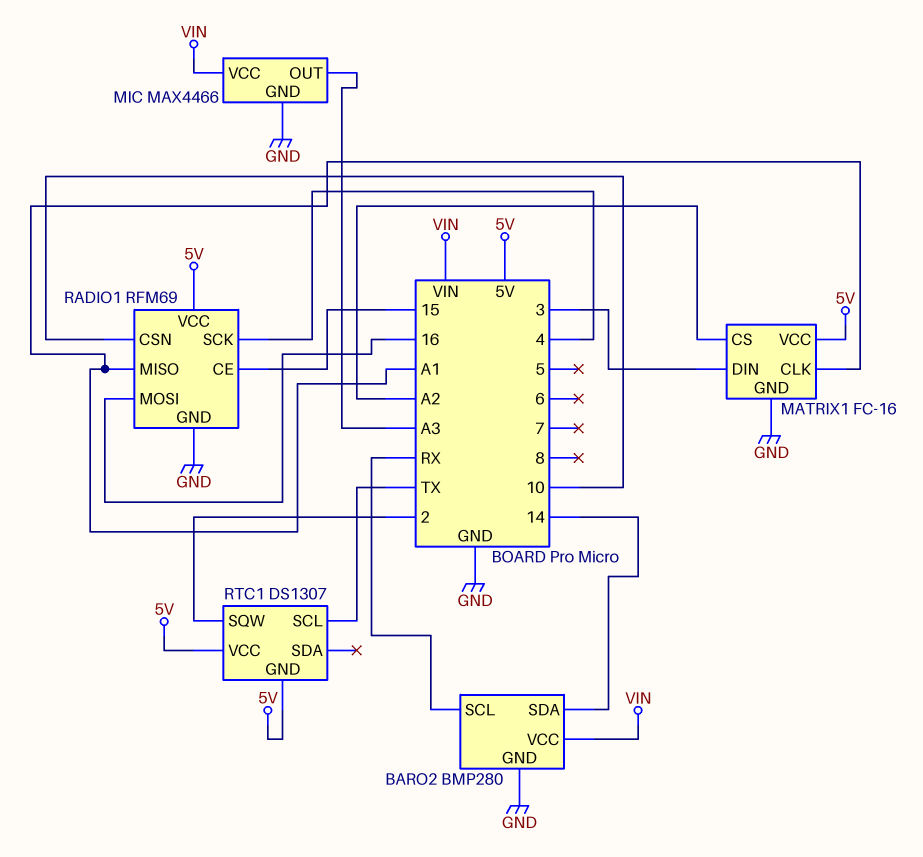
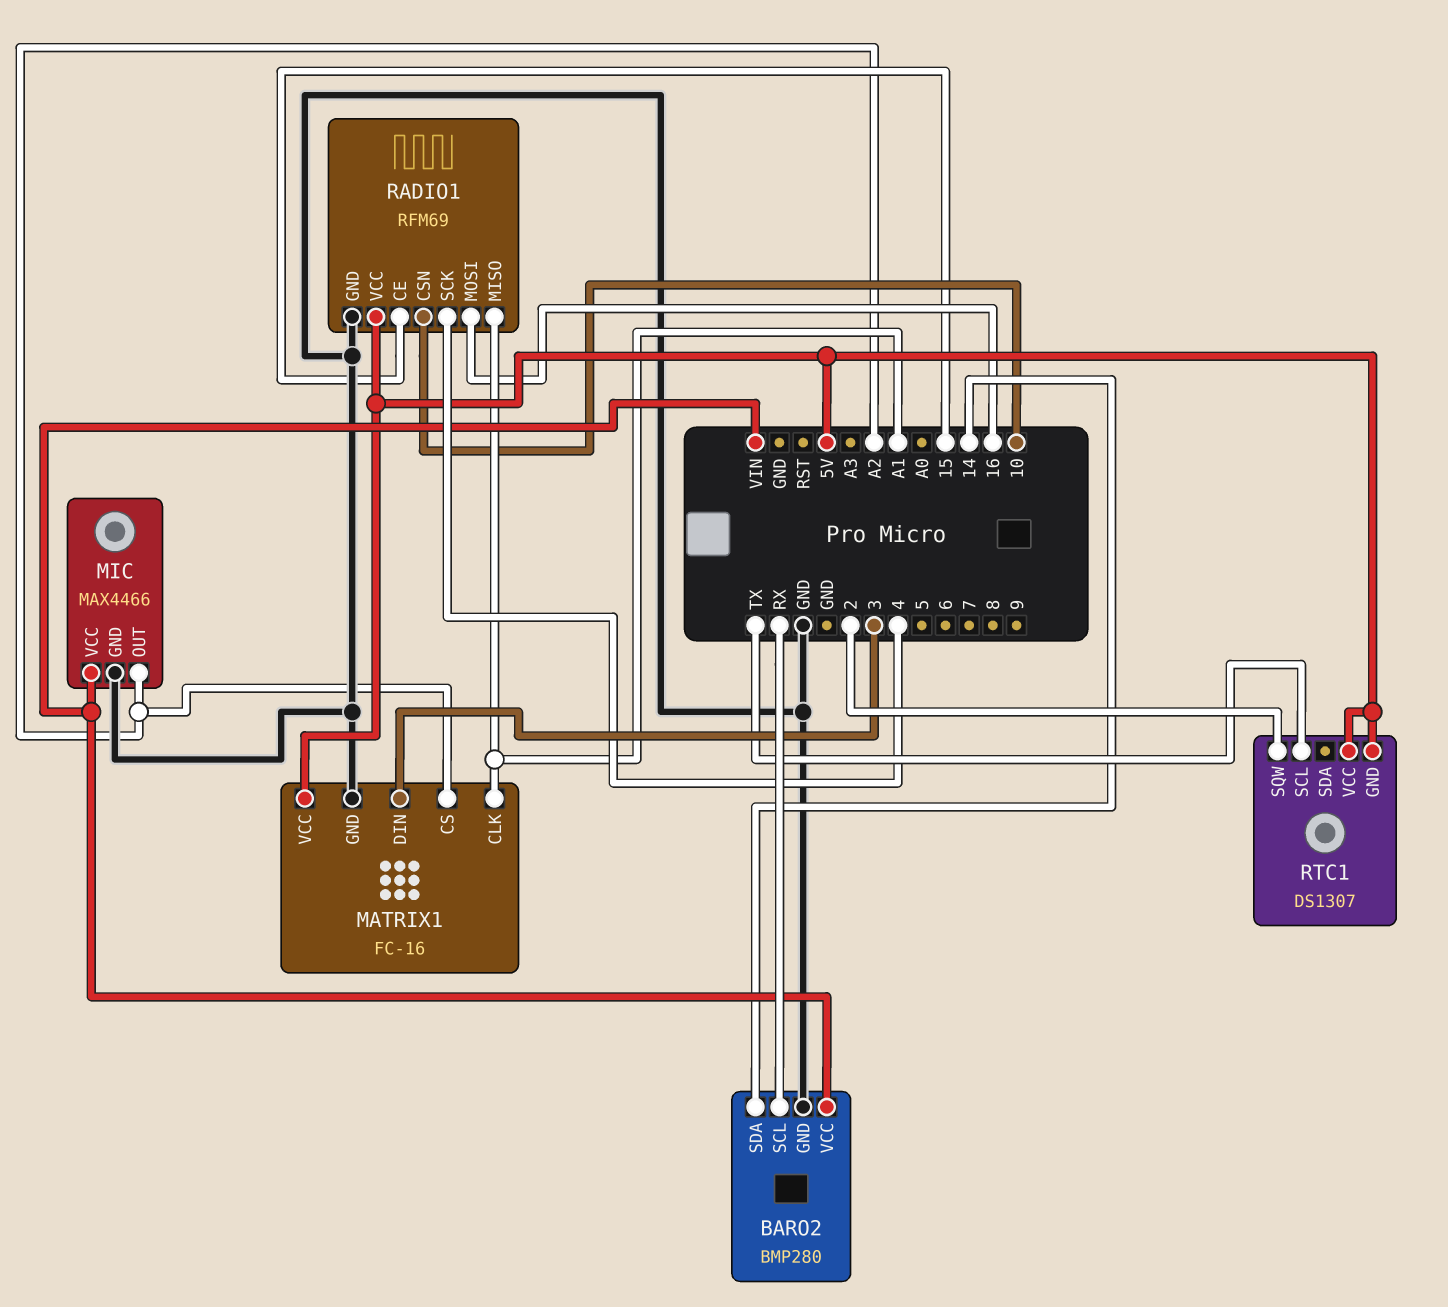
MIC pin OUT: A3 -> A2

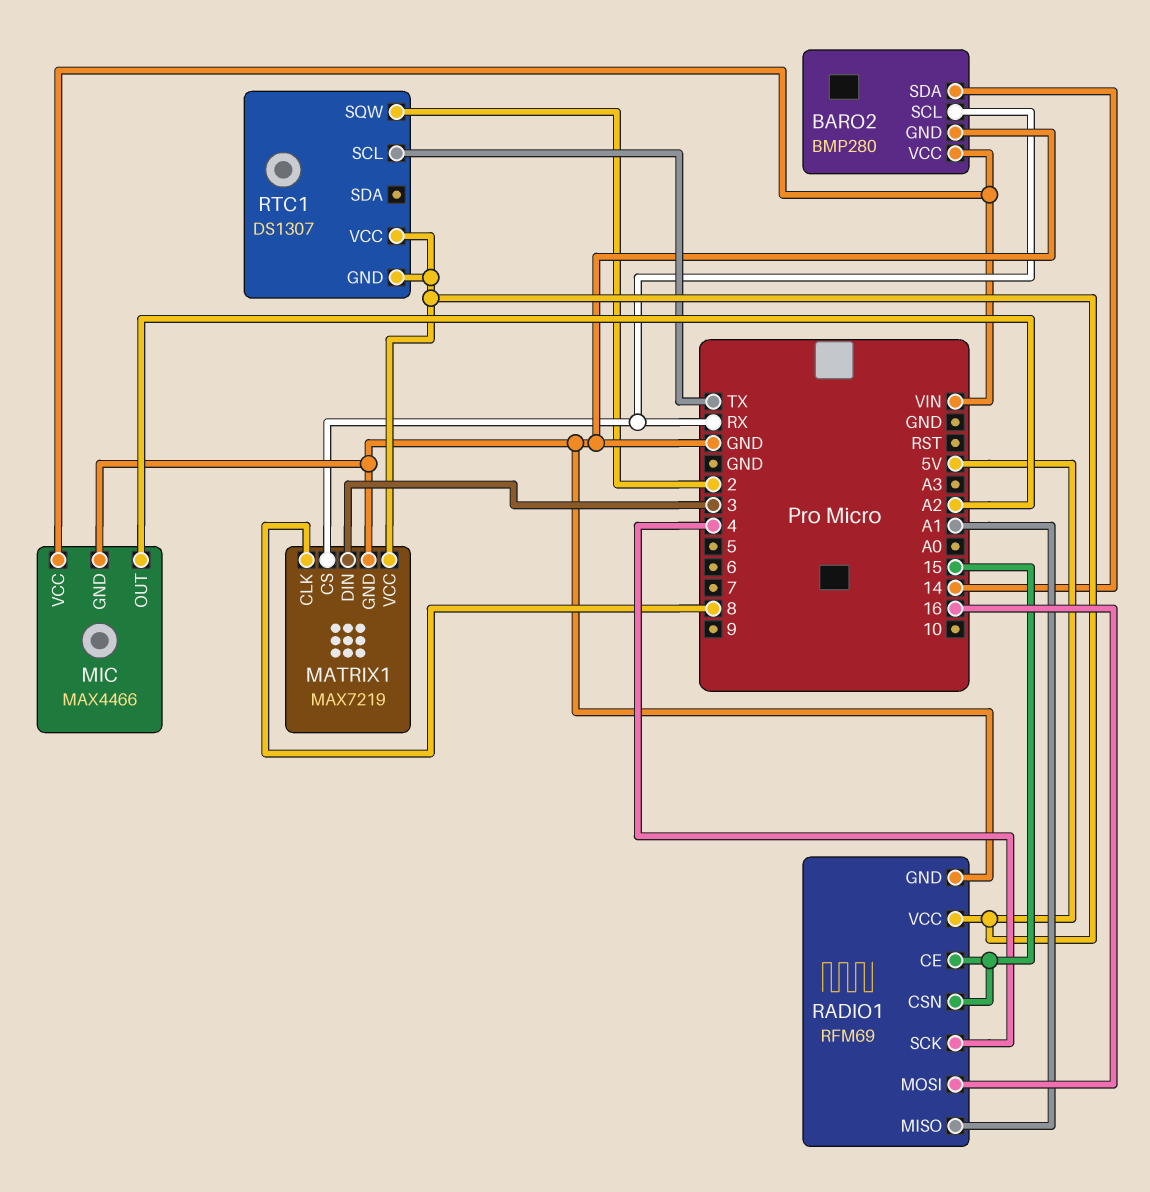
MATRIX1: FC-16 -> MAX7219
MATRIX1 pin CLK: A1 -> 8
MATRIX1 pin CS: A2 -> RX
RADIO1 pin CSN: 10 -> 15

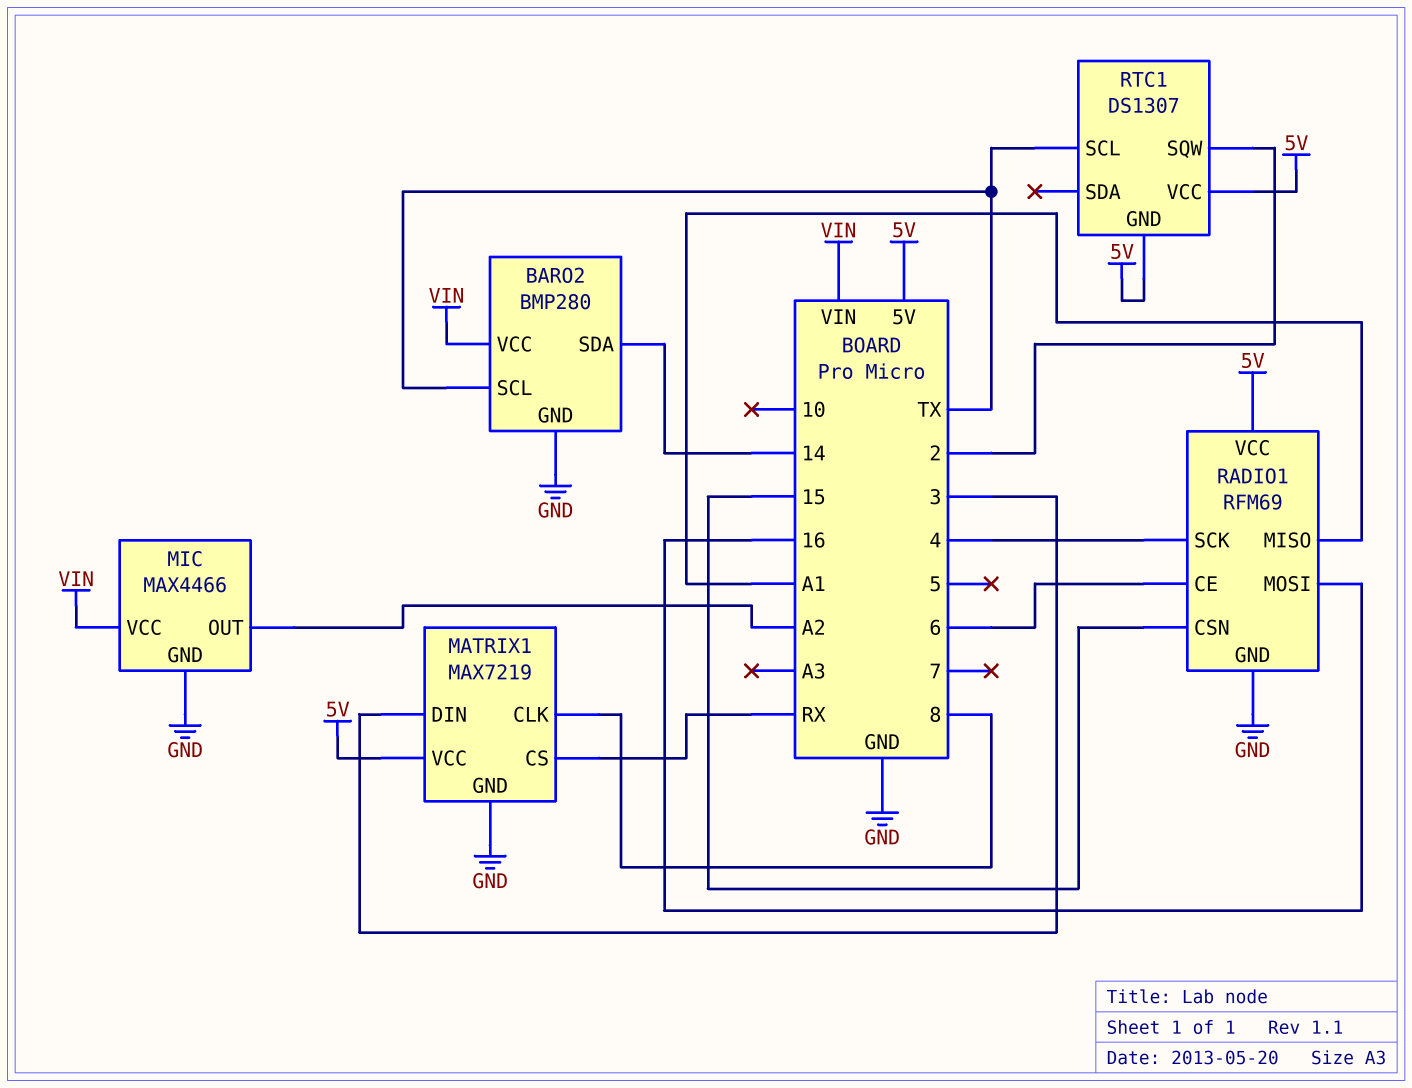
BARO2 pin SCL: RX -> TX
RADIO1 pin CE: 15 -> 6

